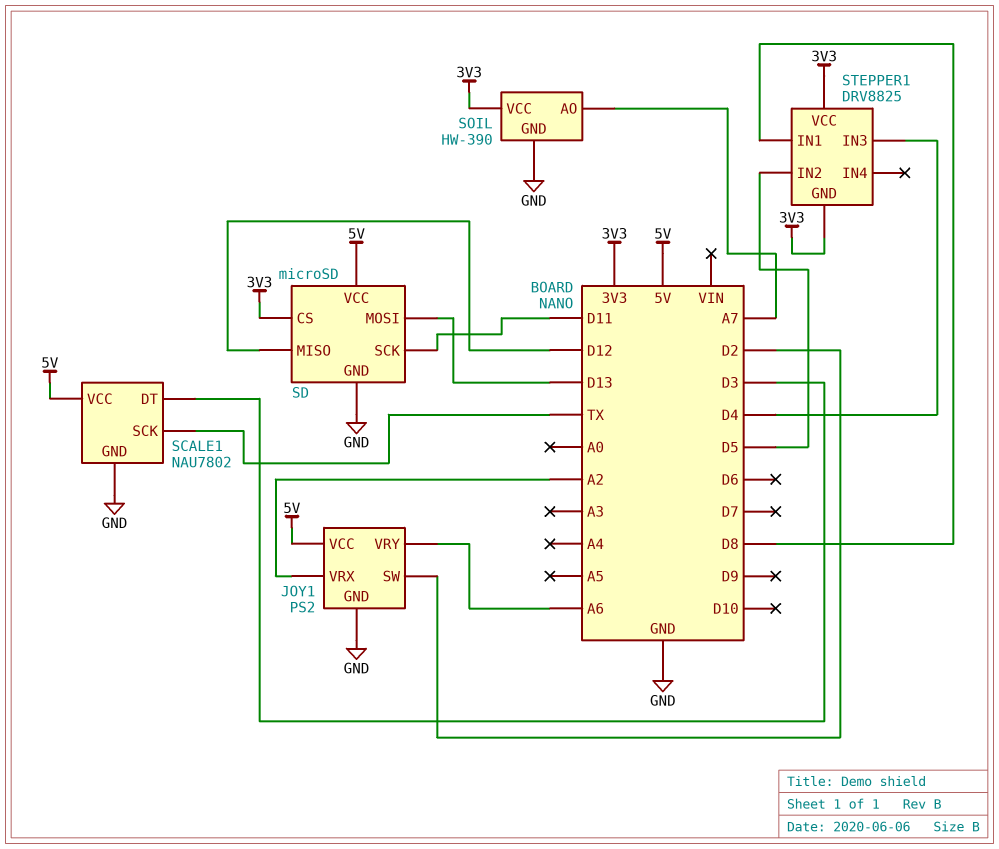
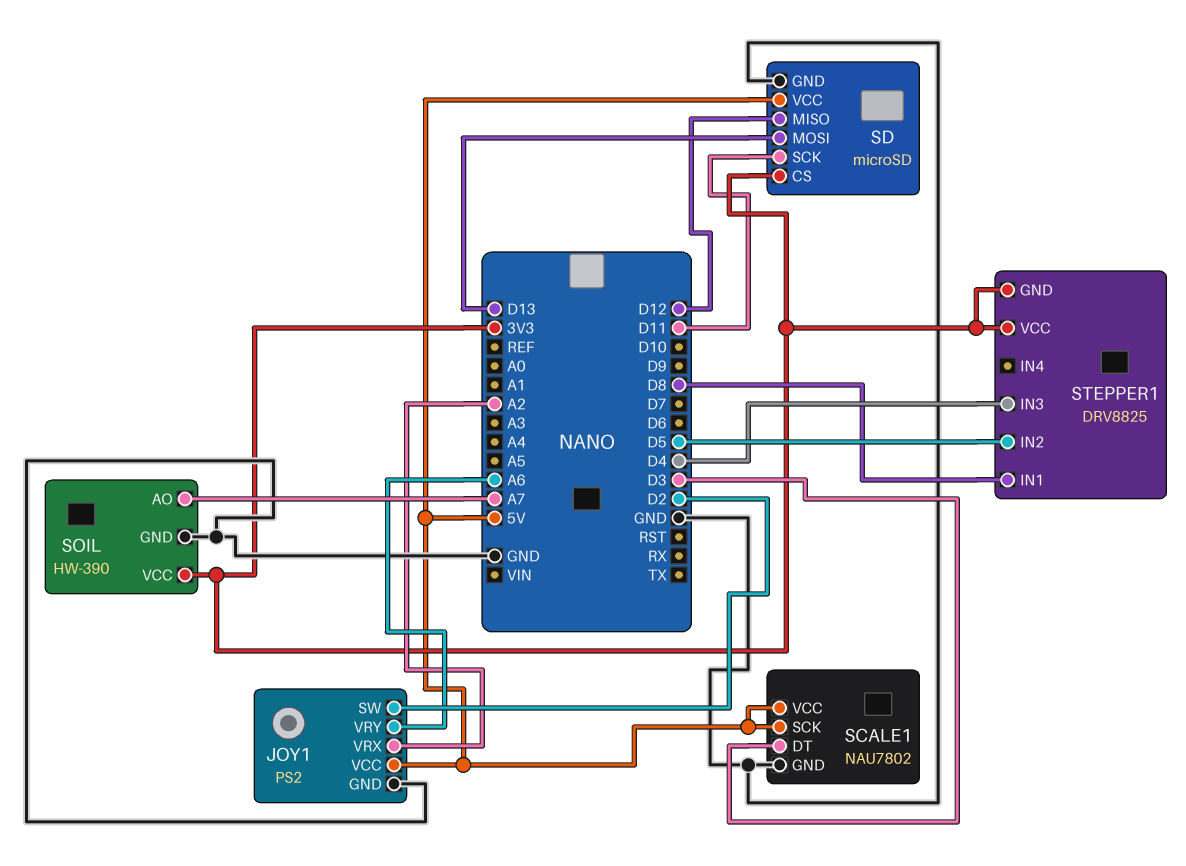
SCALE1 pin SCK: TX -> 5V

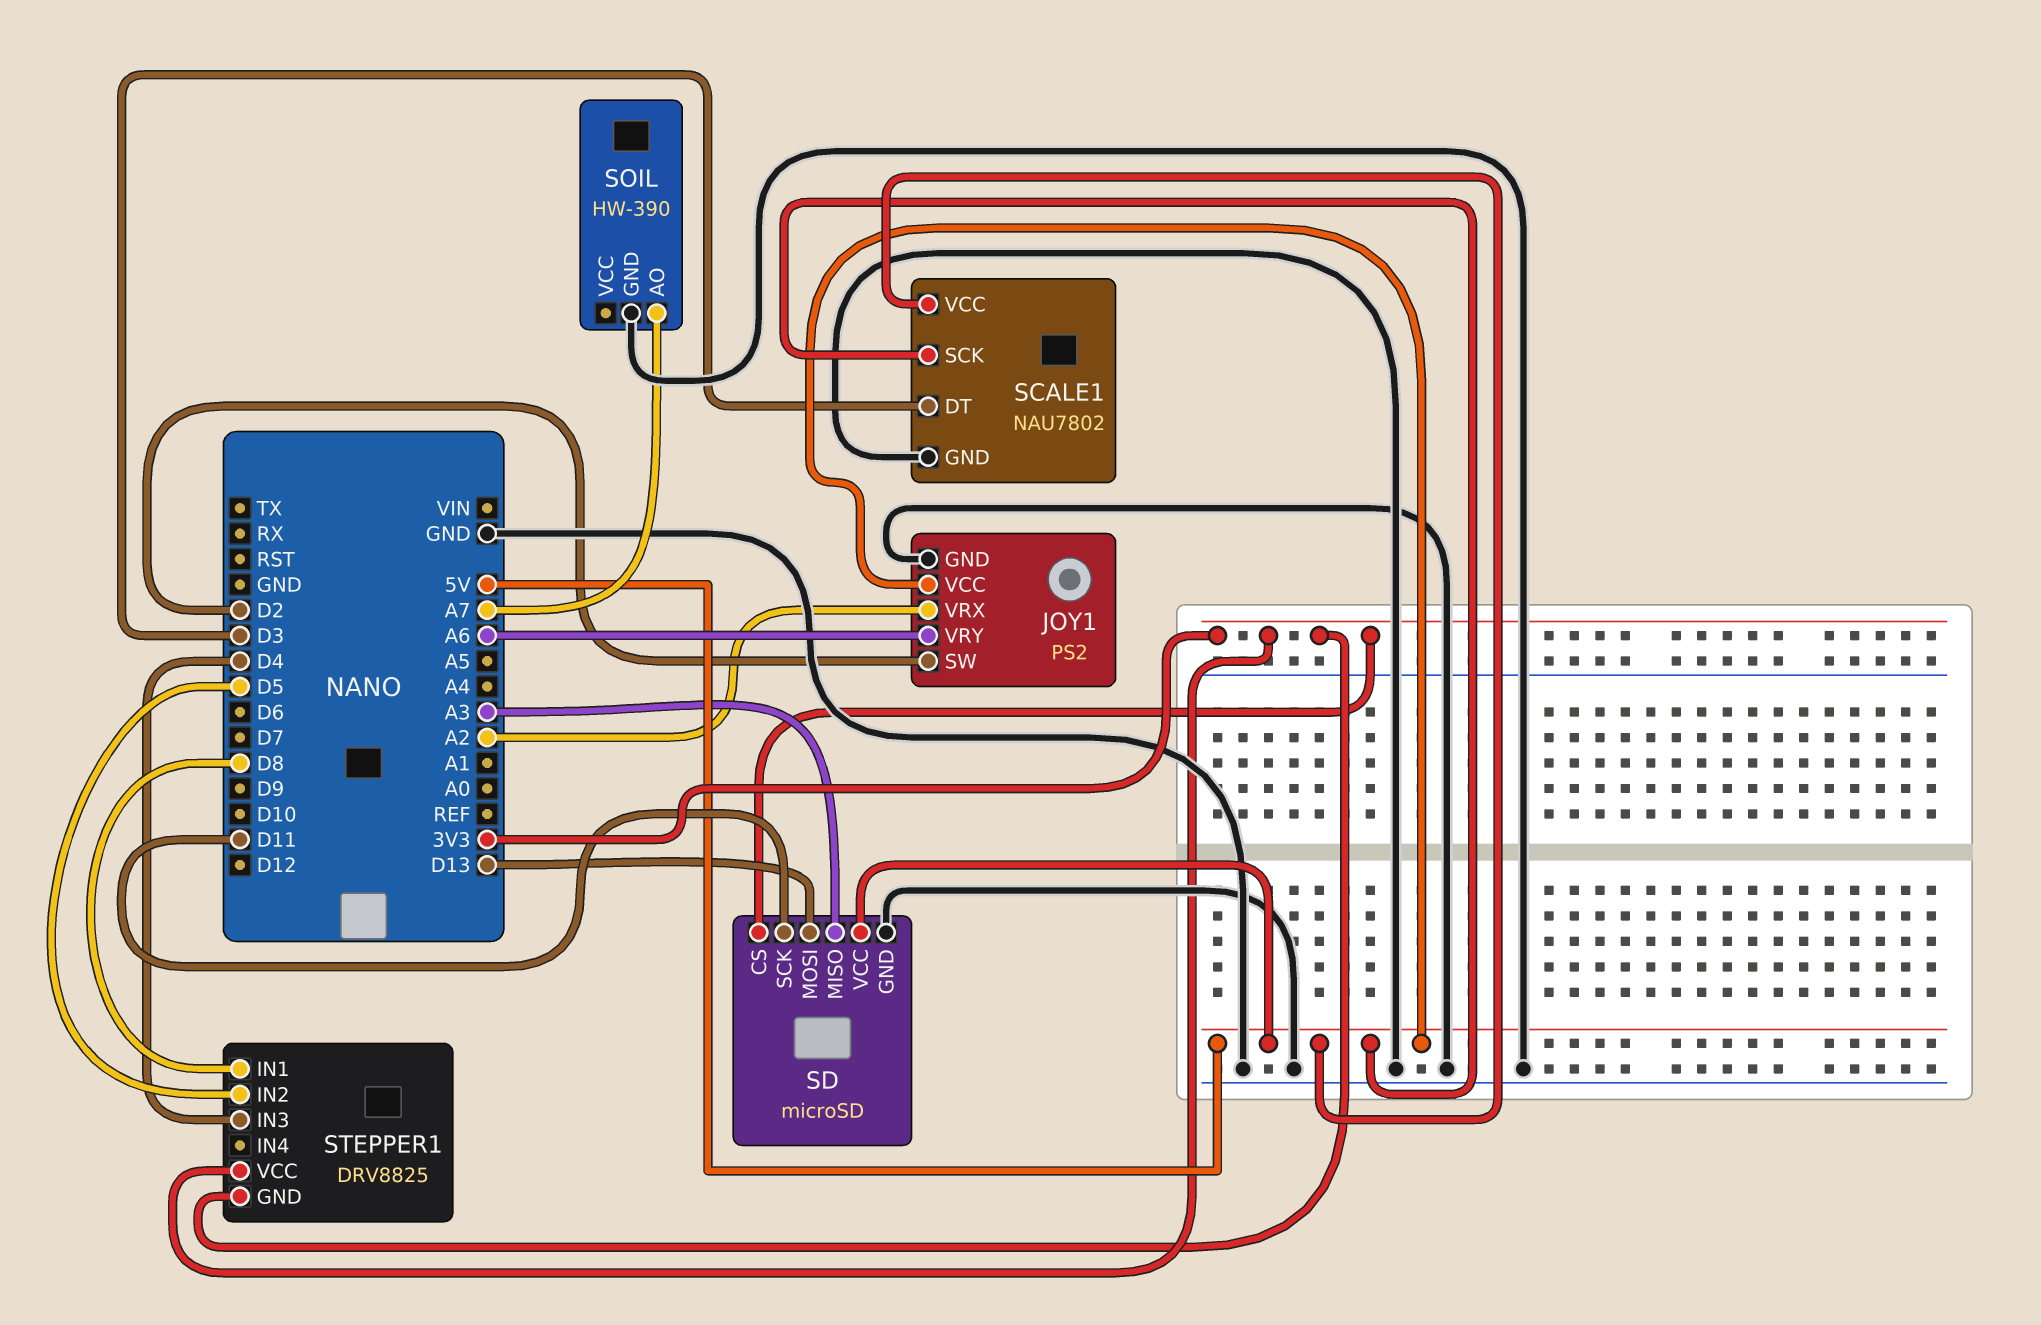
SD pin MISO: D12 -> A3
SOIL pin VCC: 3V3 -> none

